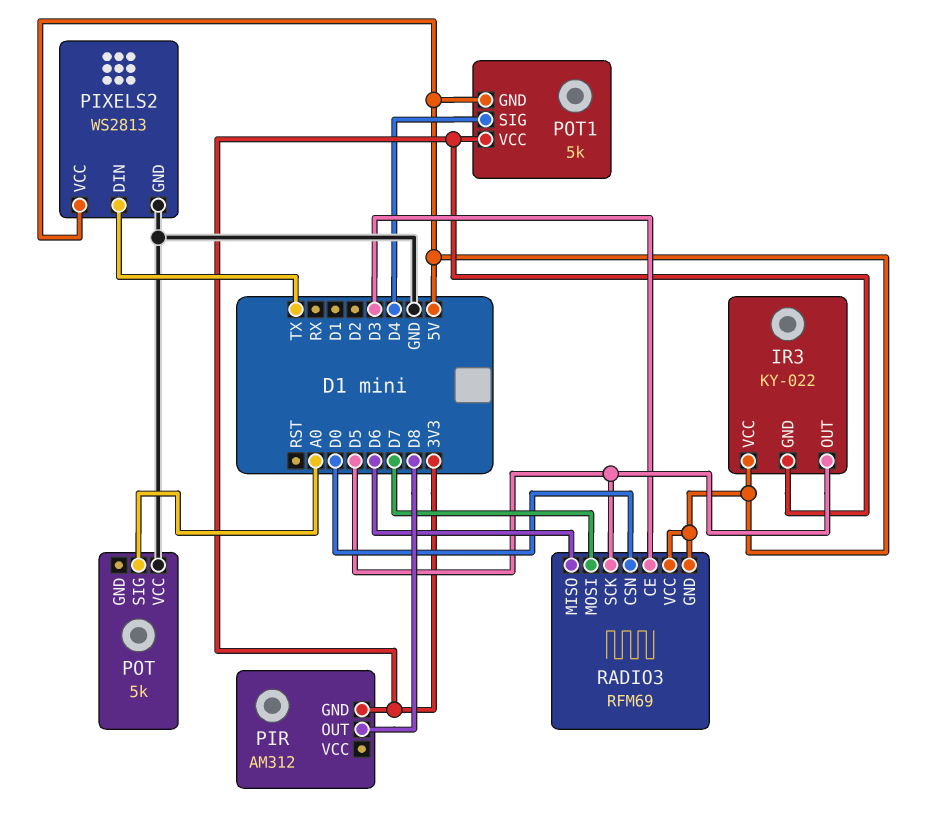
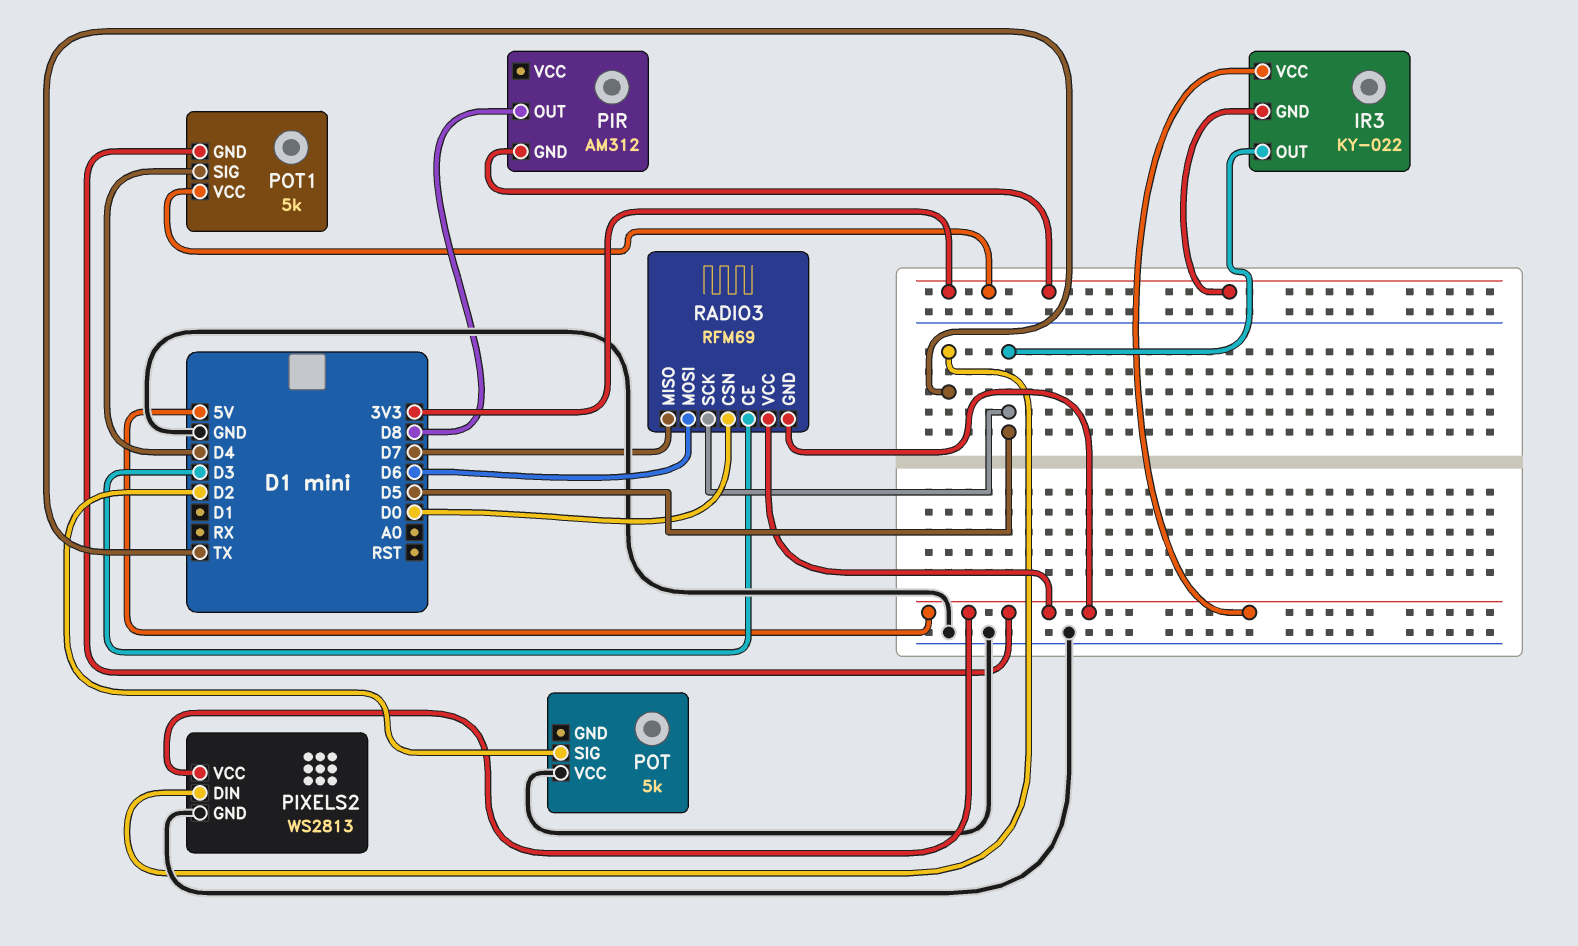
POT pin SIG: A0 -> D2
RADIO3 pin MISO: D6 -> D7
RADIO3 pin MOSI: D7 -> D6

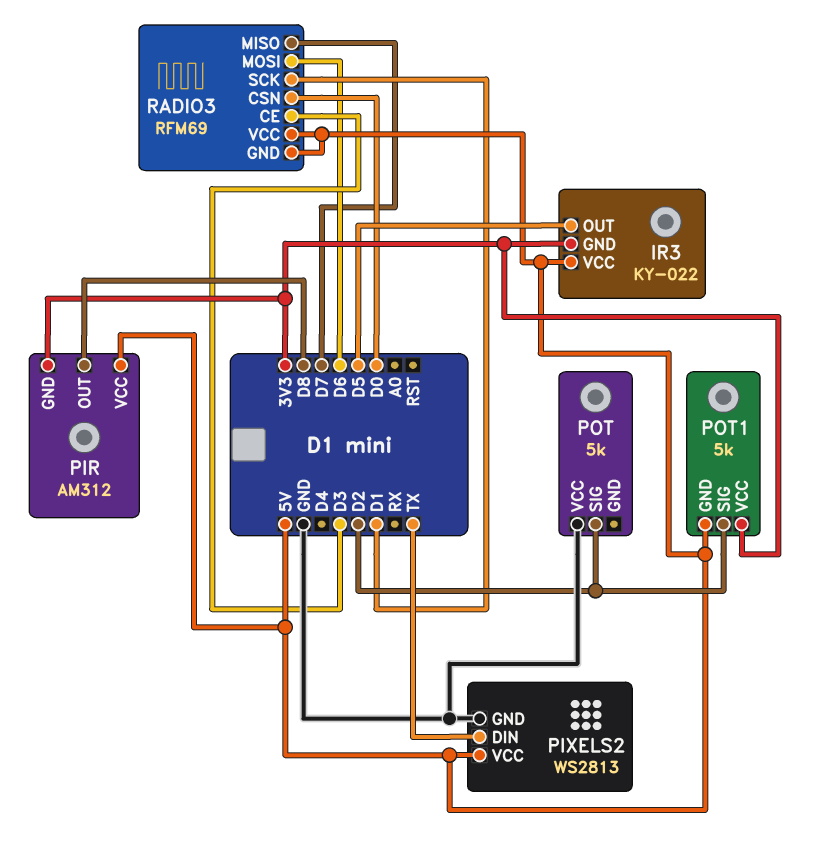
PIR pin VCC: none -> 5V
POT1 pin SIG: D4 -> D2
RADIO3 pin SCK: D5 -> D1

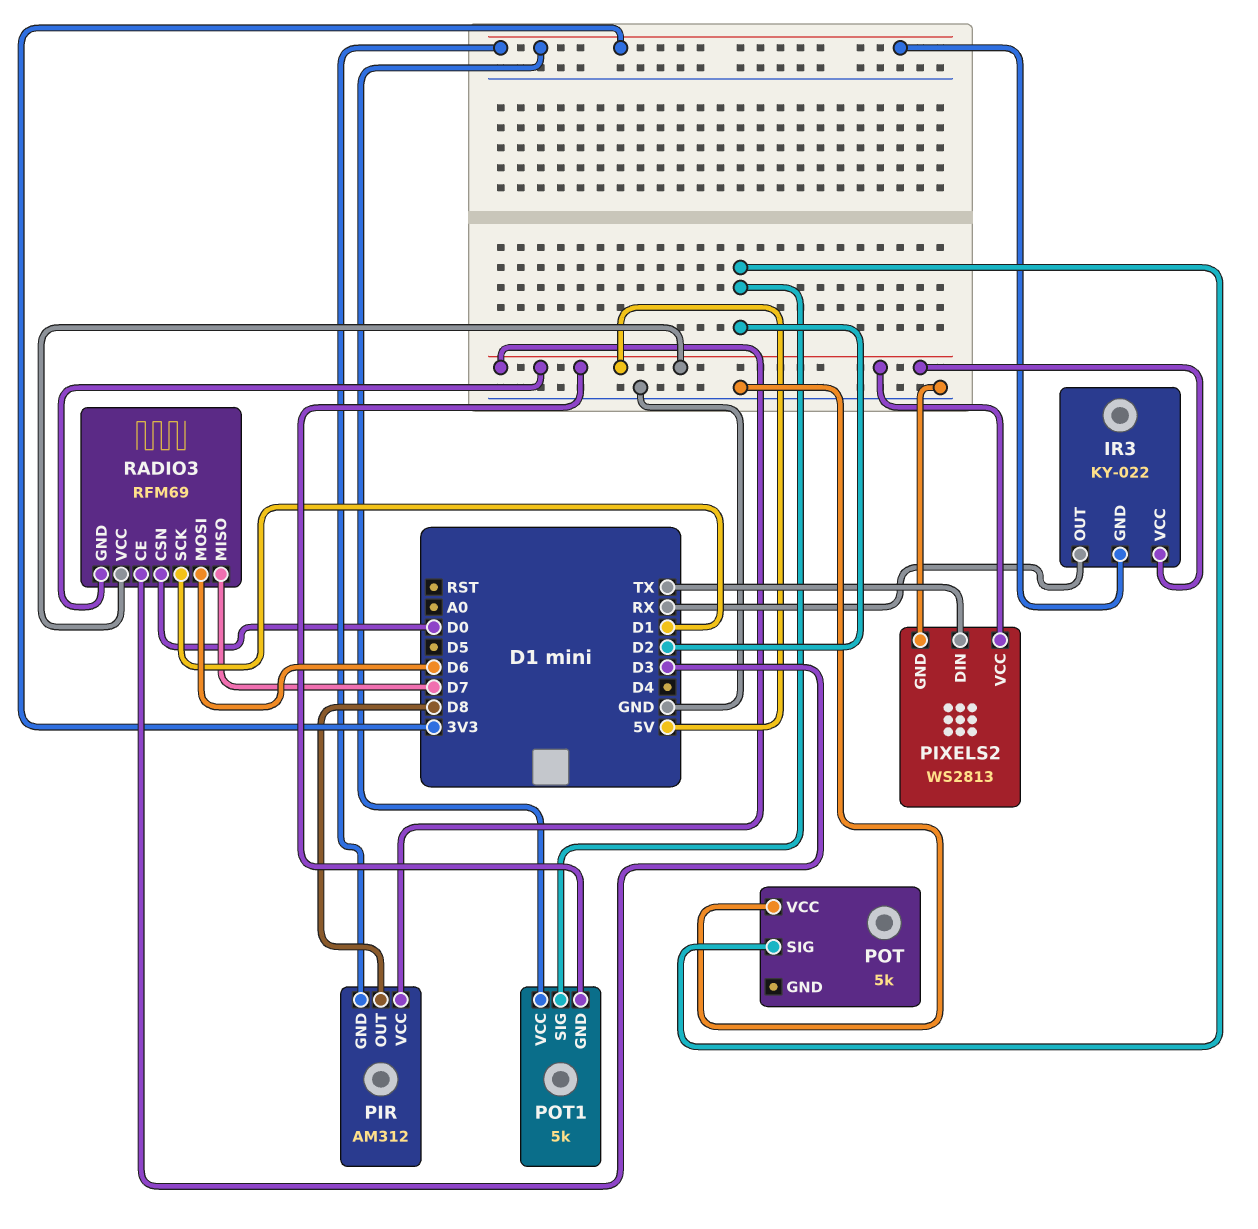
IR3 pin OUT: D5 -> RX

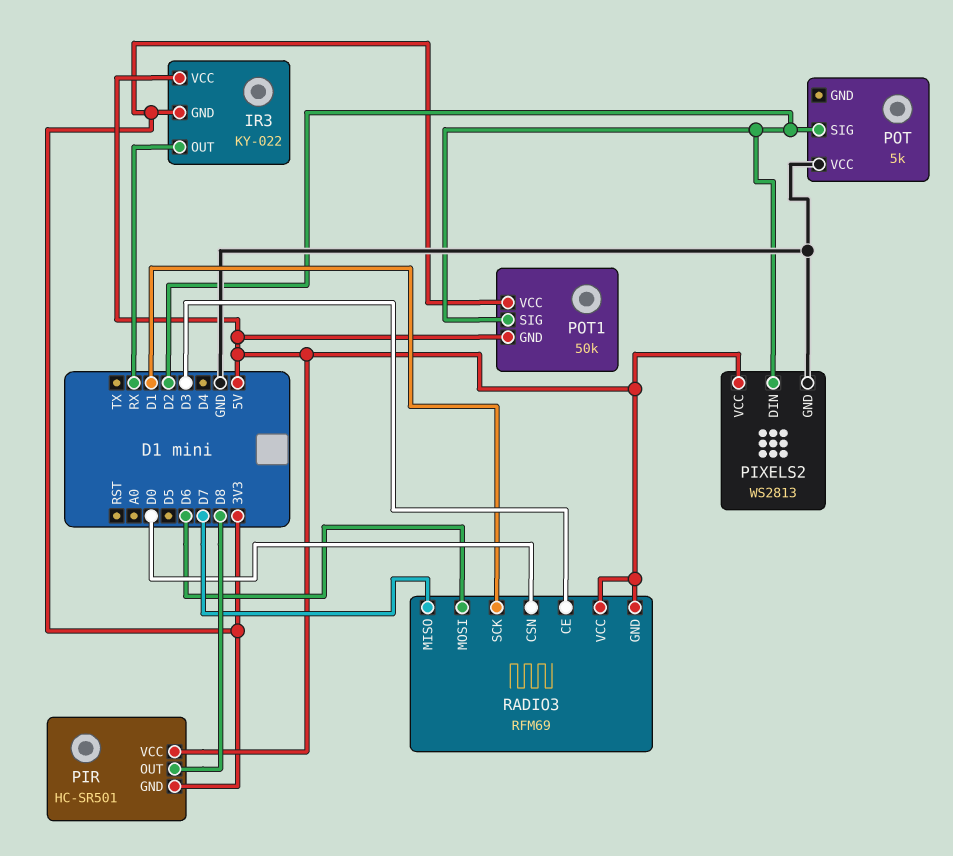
PIR: AM312 -> HC-SR501
PIXELS2 pin DIN: TX -> D2
POT1: 5k -> 50k

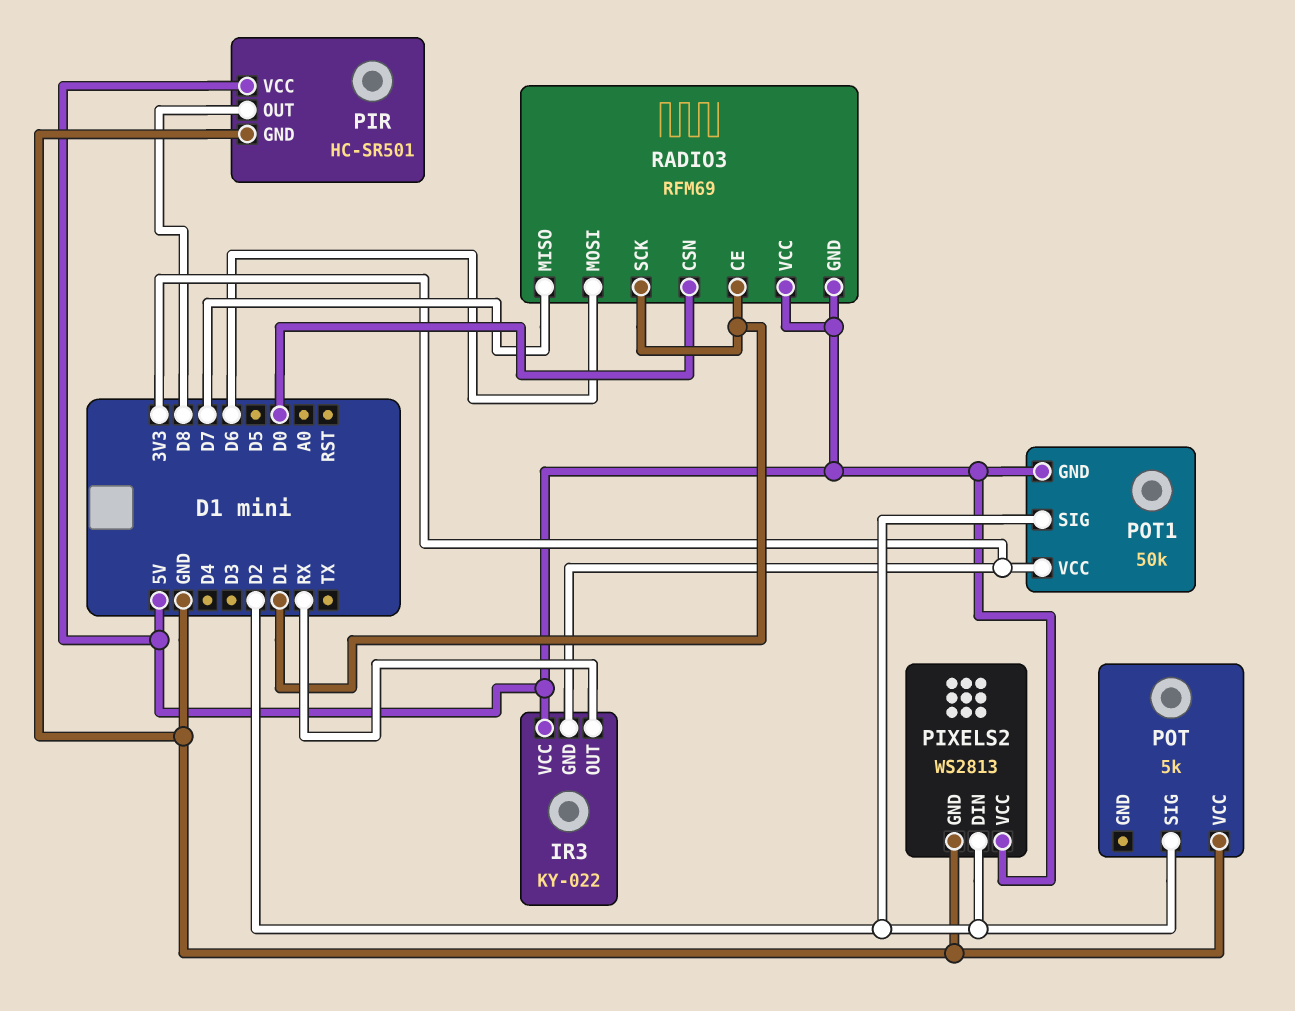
PIR pin GND: 3V3 -> GND
RADIO3 pin CE: D3 -> D1

